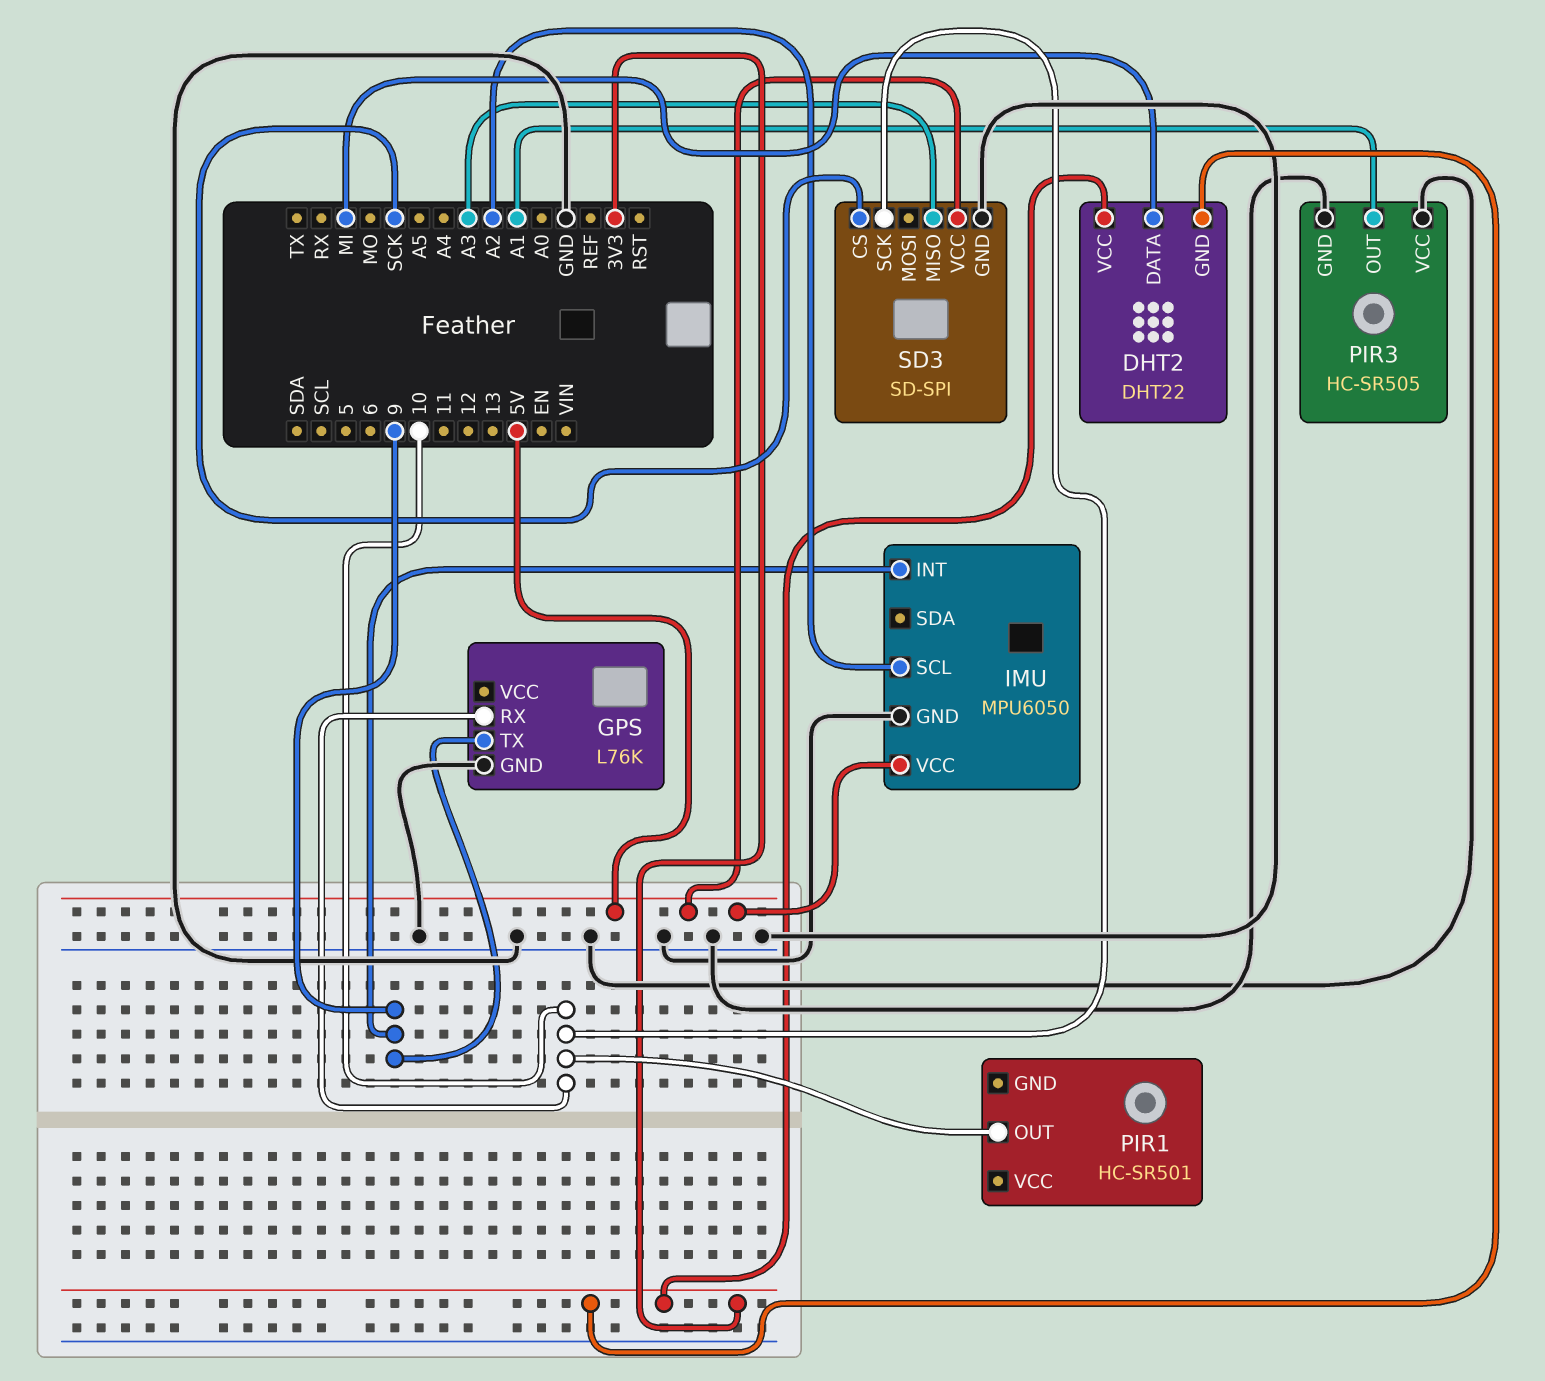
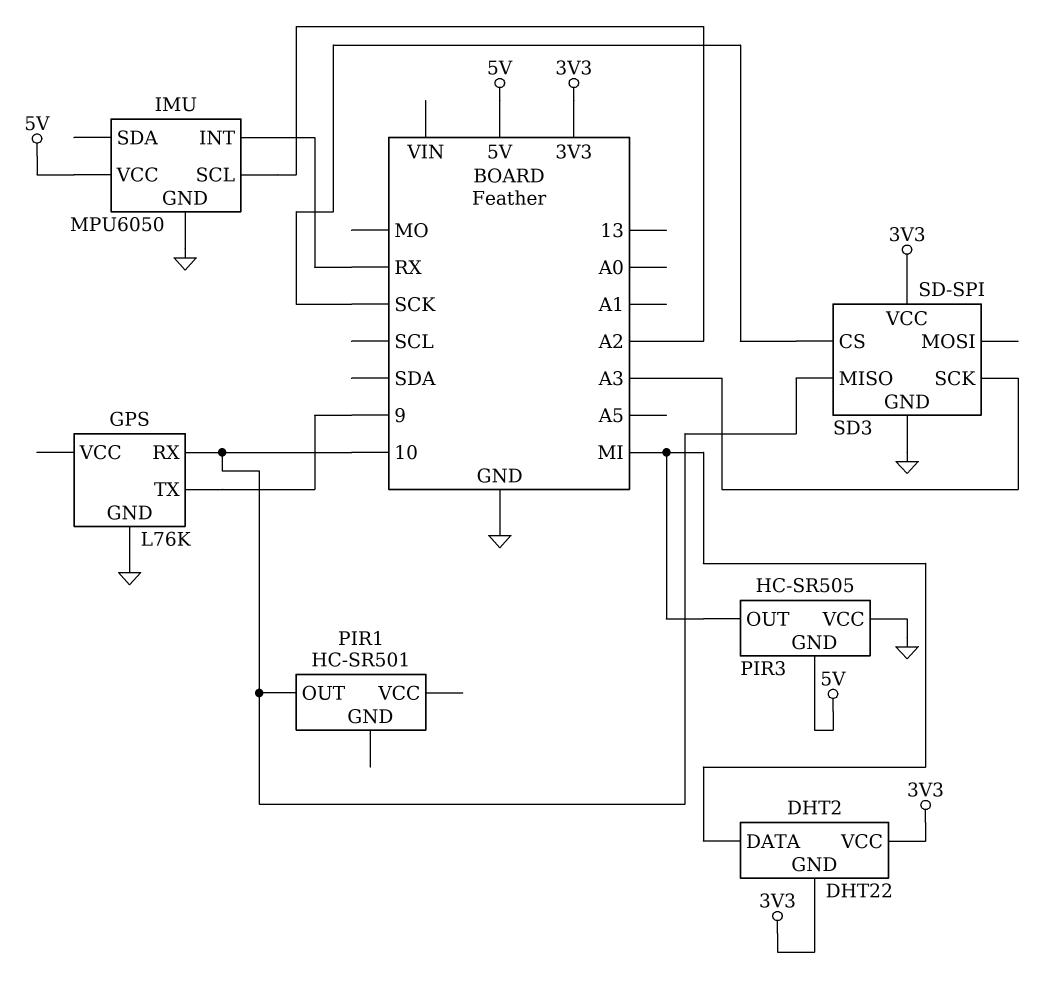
IMU pin INT: 9 -> RX
PIR3 pin GND: GND -> 5V
PIR3 pin OUT: A1 -> MI
SD3 pin MISO: A3 -> 10
SD3 pin SCK: 10 -> A3
SD3 pin VCC: 5V -> 3V3

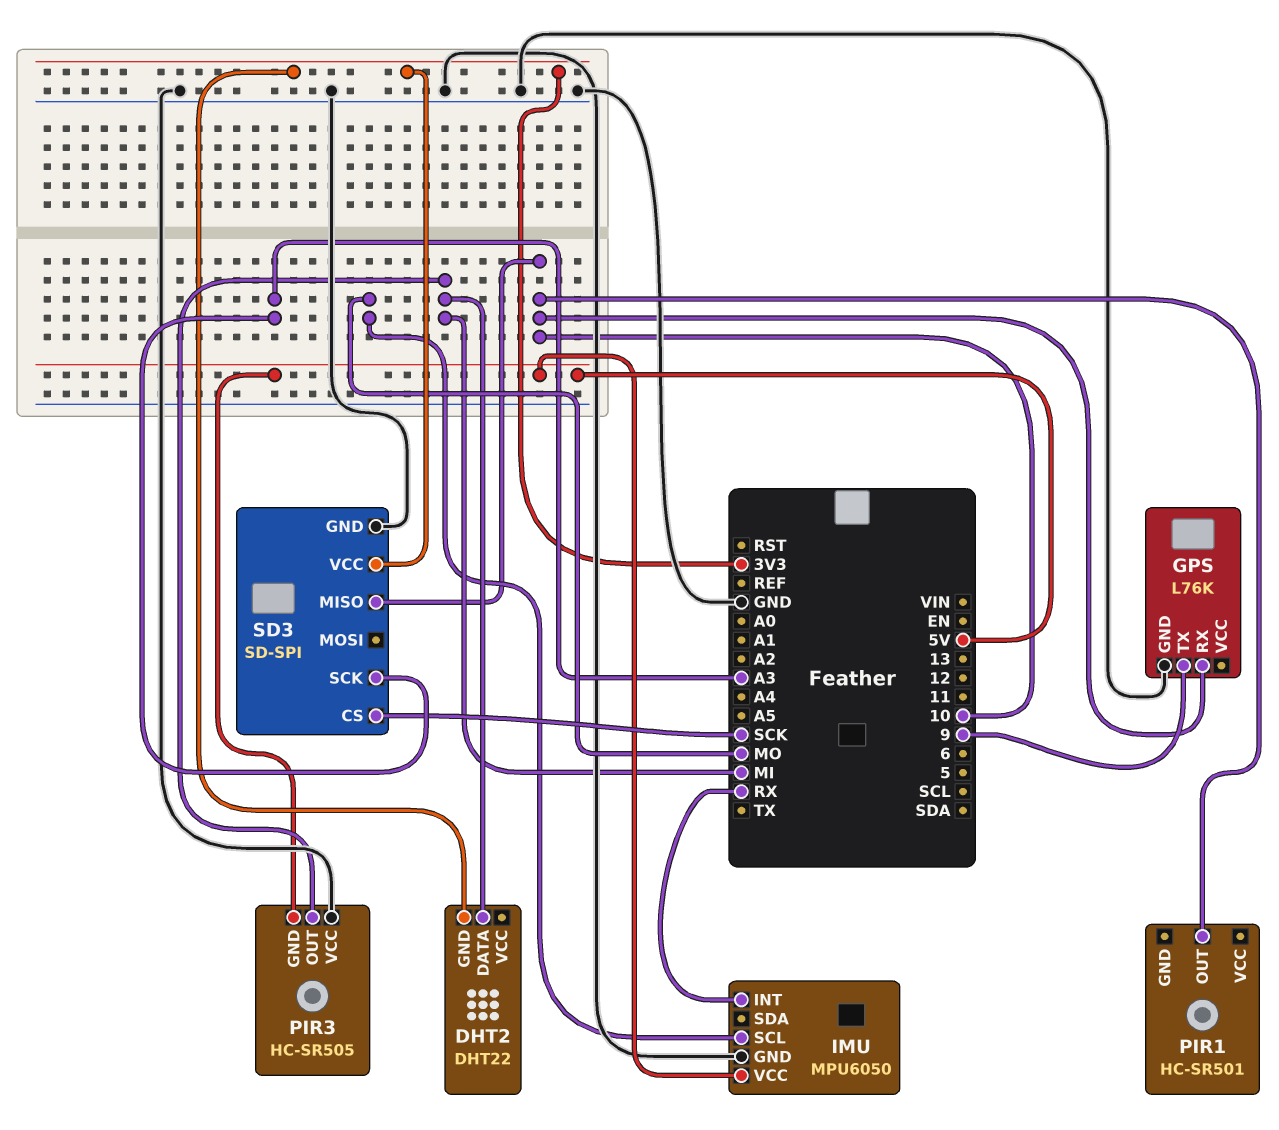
DHT2 pin VCC: 3V3 -> none
IMU pin SCL: A2 -> MO

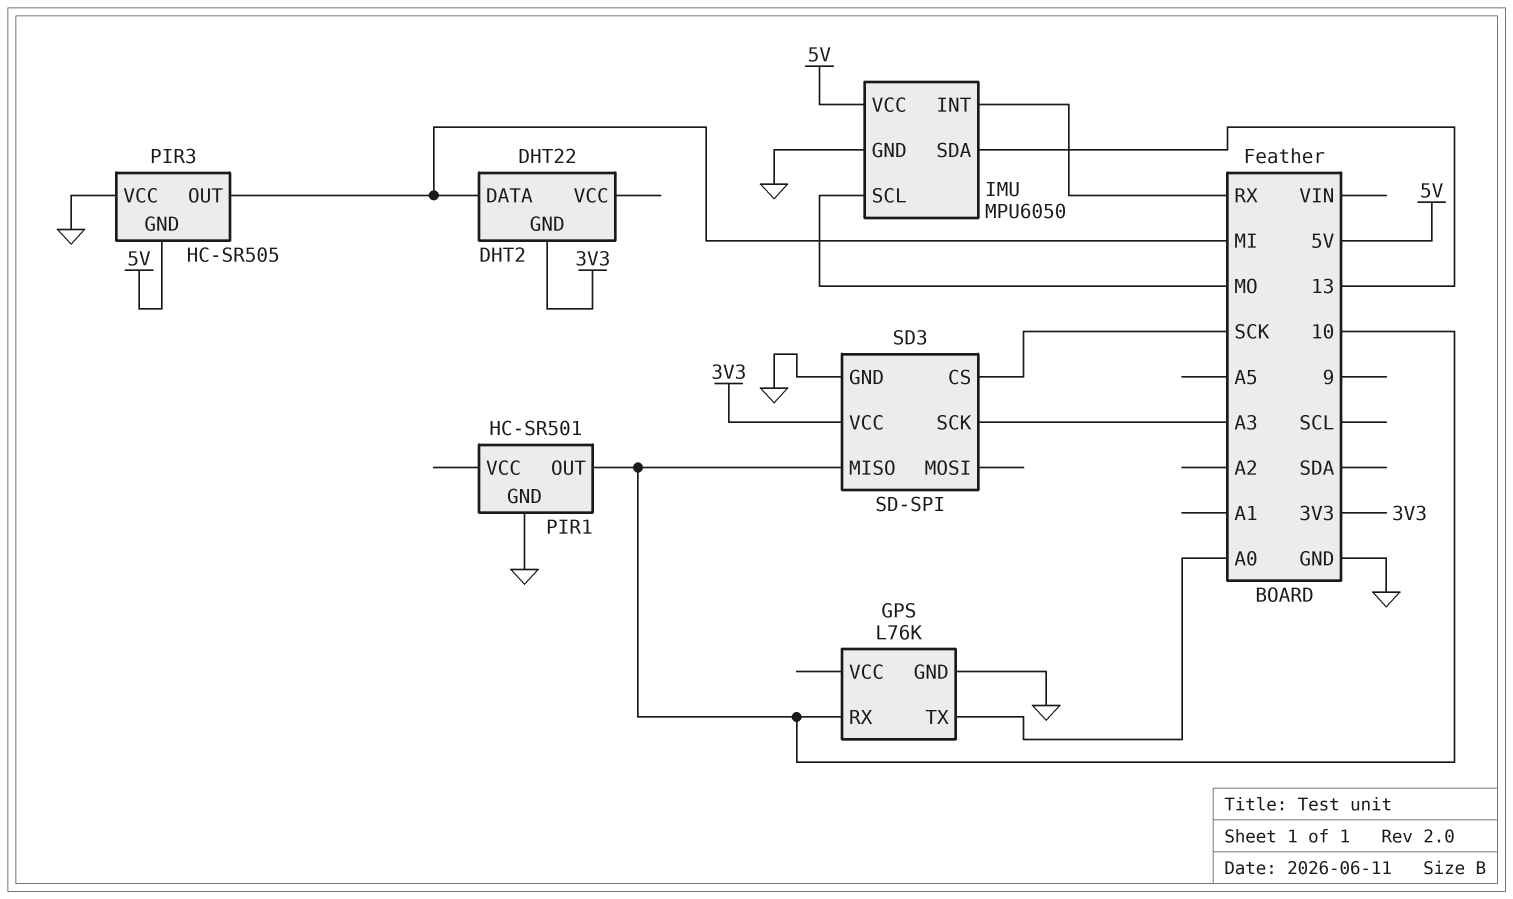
GPS pin TX: 9 -> A0
IMU pin SDA: none -> 13
PIR1 pin GND: none -> GND

